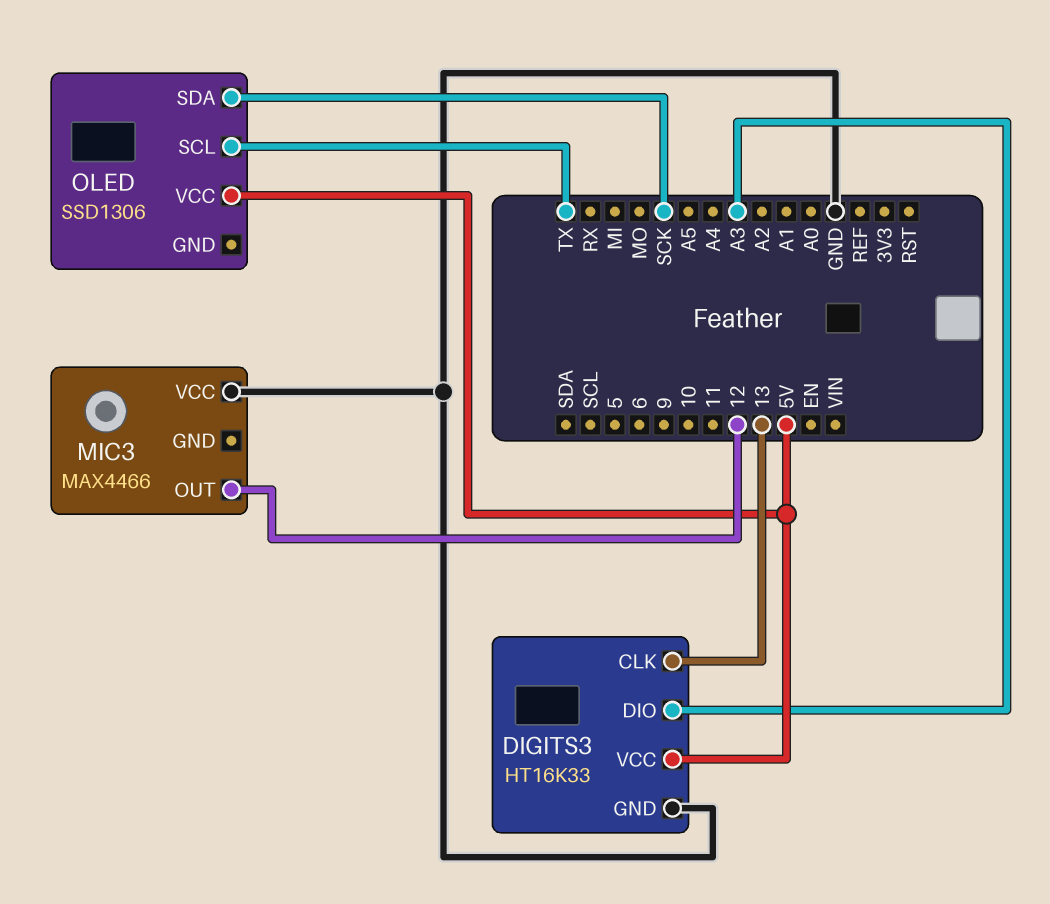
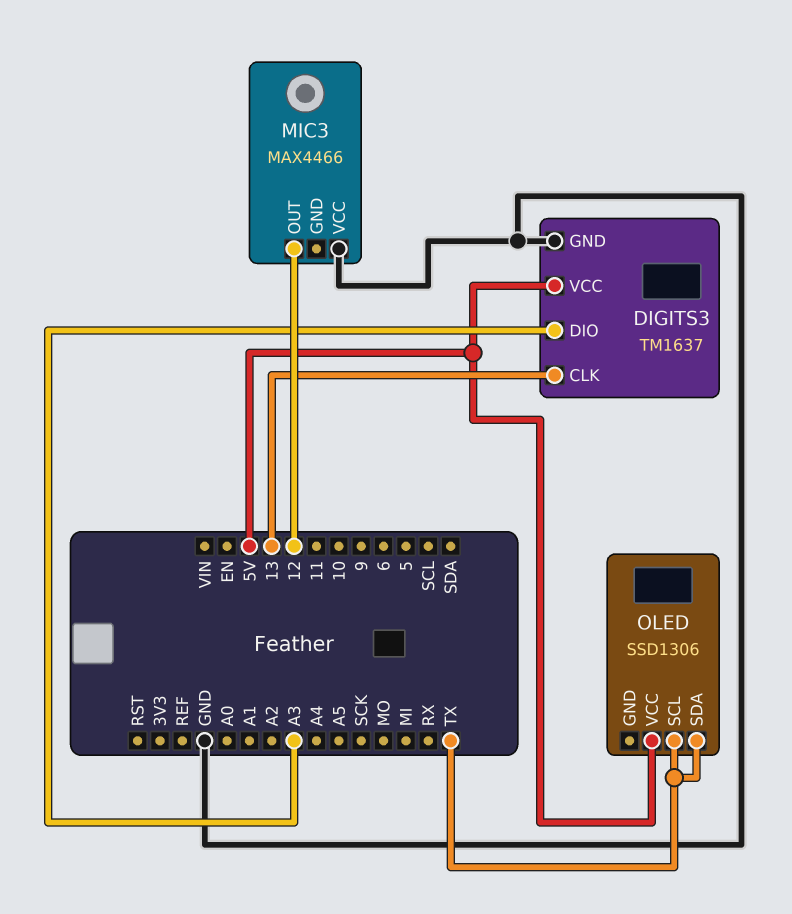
DIGITS3: HT16K33 -> TM1637
OLED pin SDA: SCK -> TX

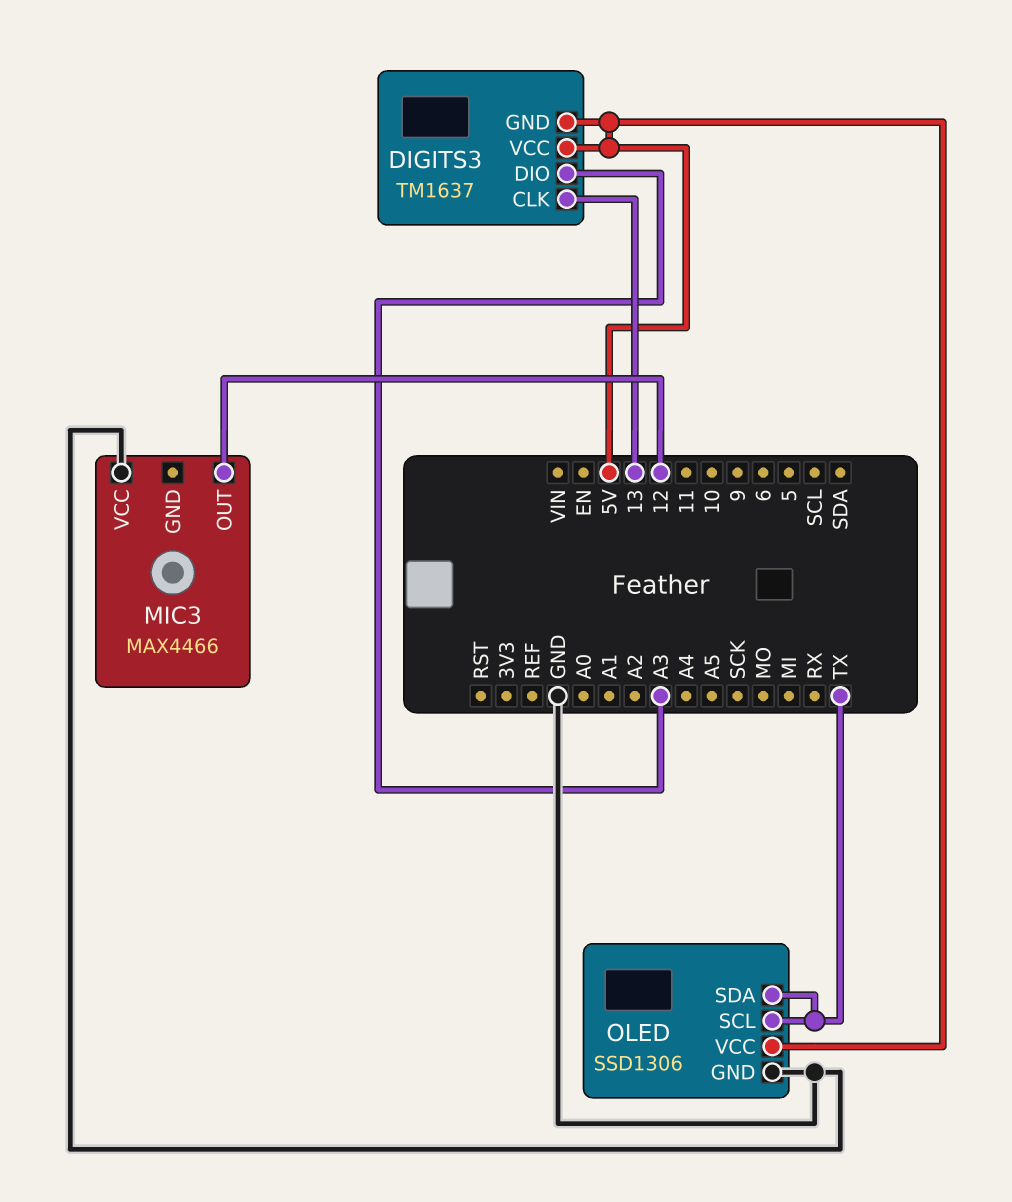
DIGITS3 pin GND: GND -> 5V
OLED pin GND: none -> GND

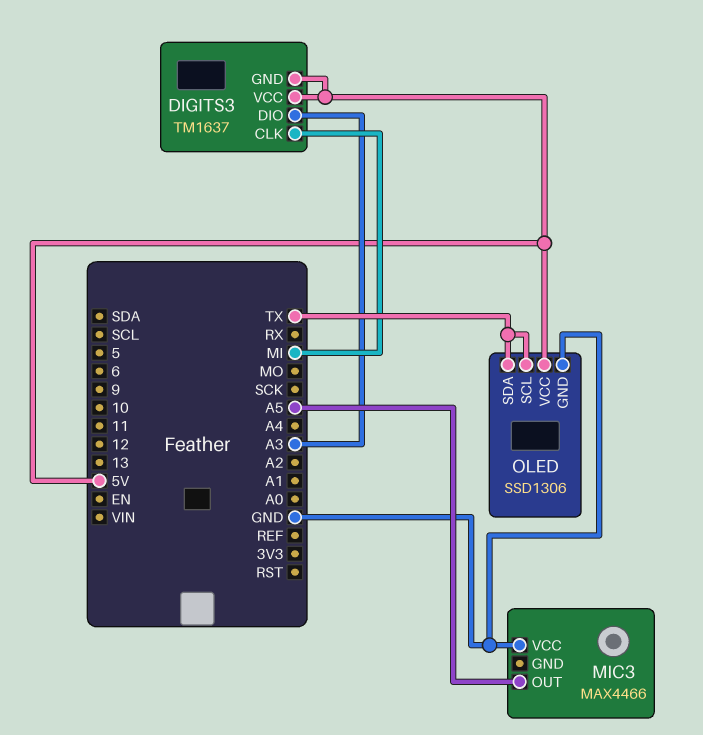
DIGITS3 pin CLK: 13 -> MI
MIC3 pin OUT: 12 -> A5

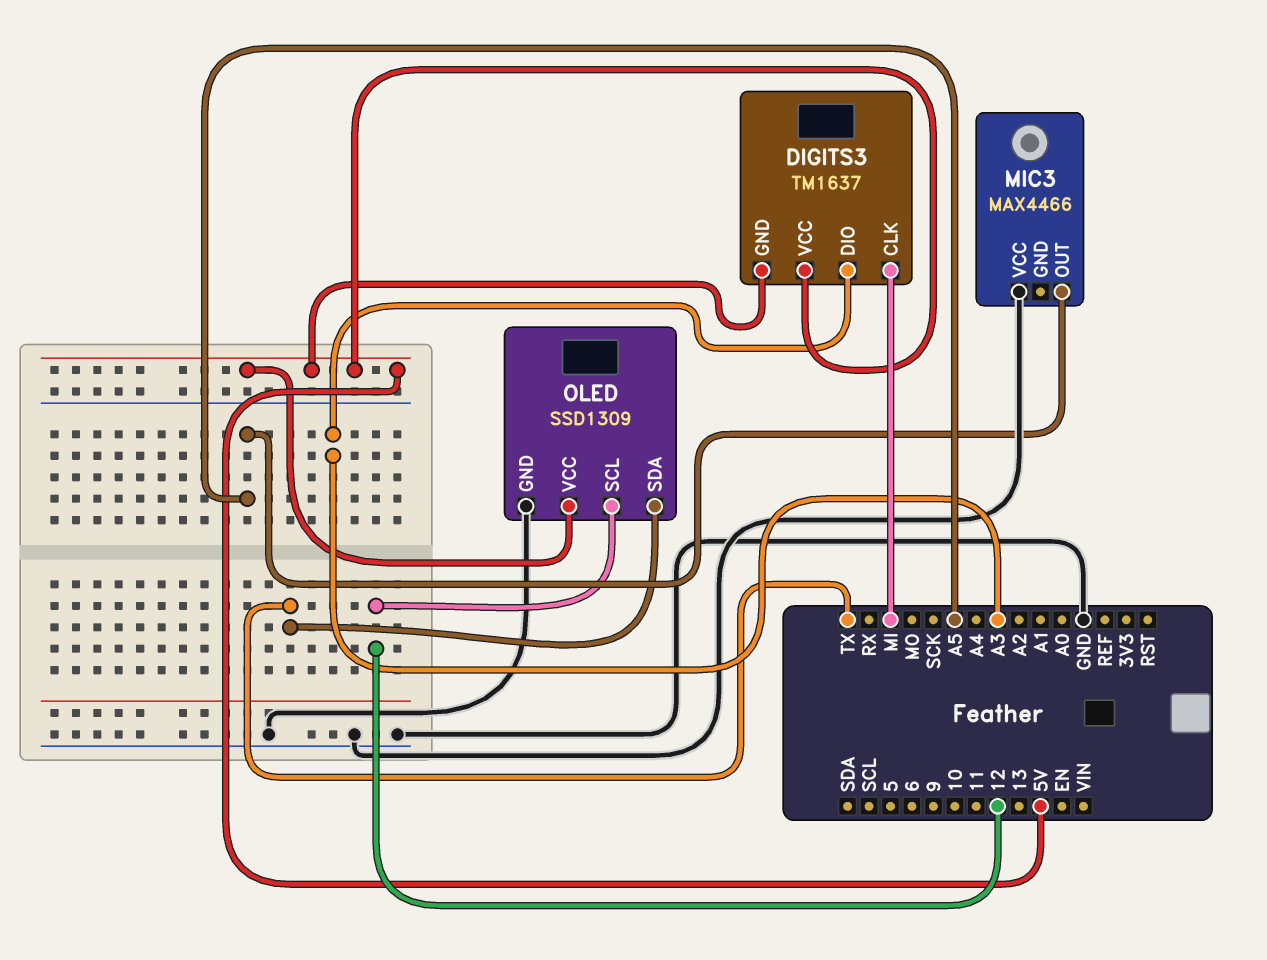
OLED: SSD1306 -> SSD1309
OLED pin SCL: TX -> 12

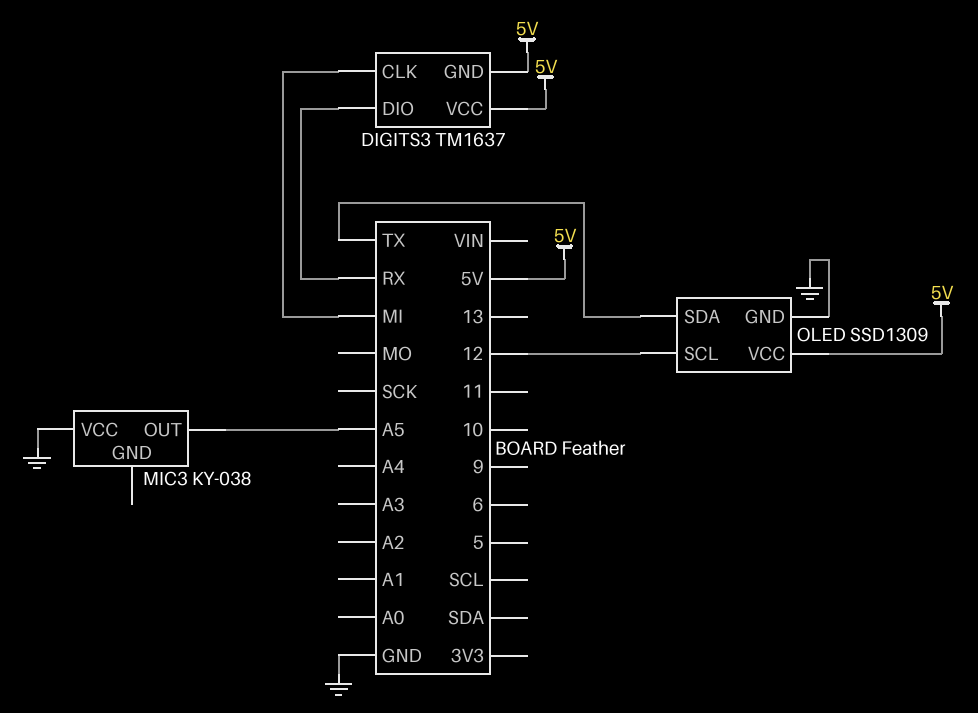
DIGITS3 pin DIO: A3 -> RX
MIC3: MAX4466 -> KY-038

